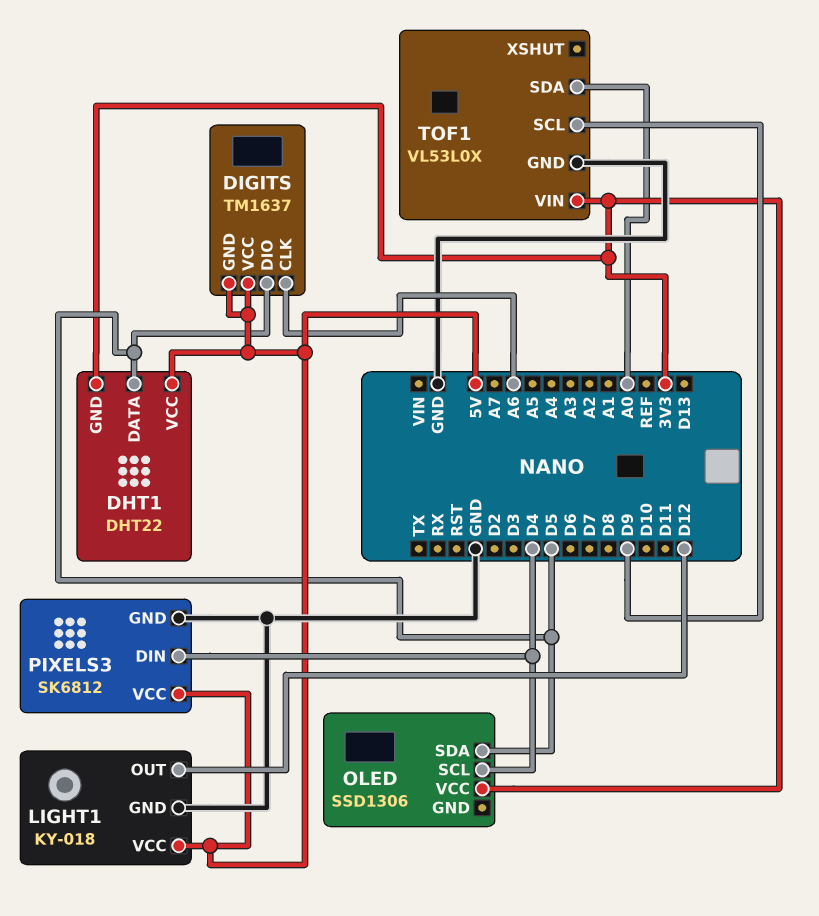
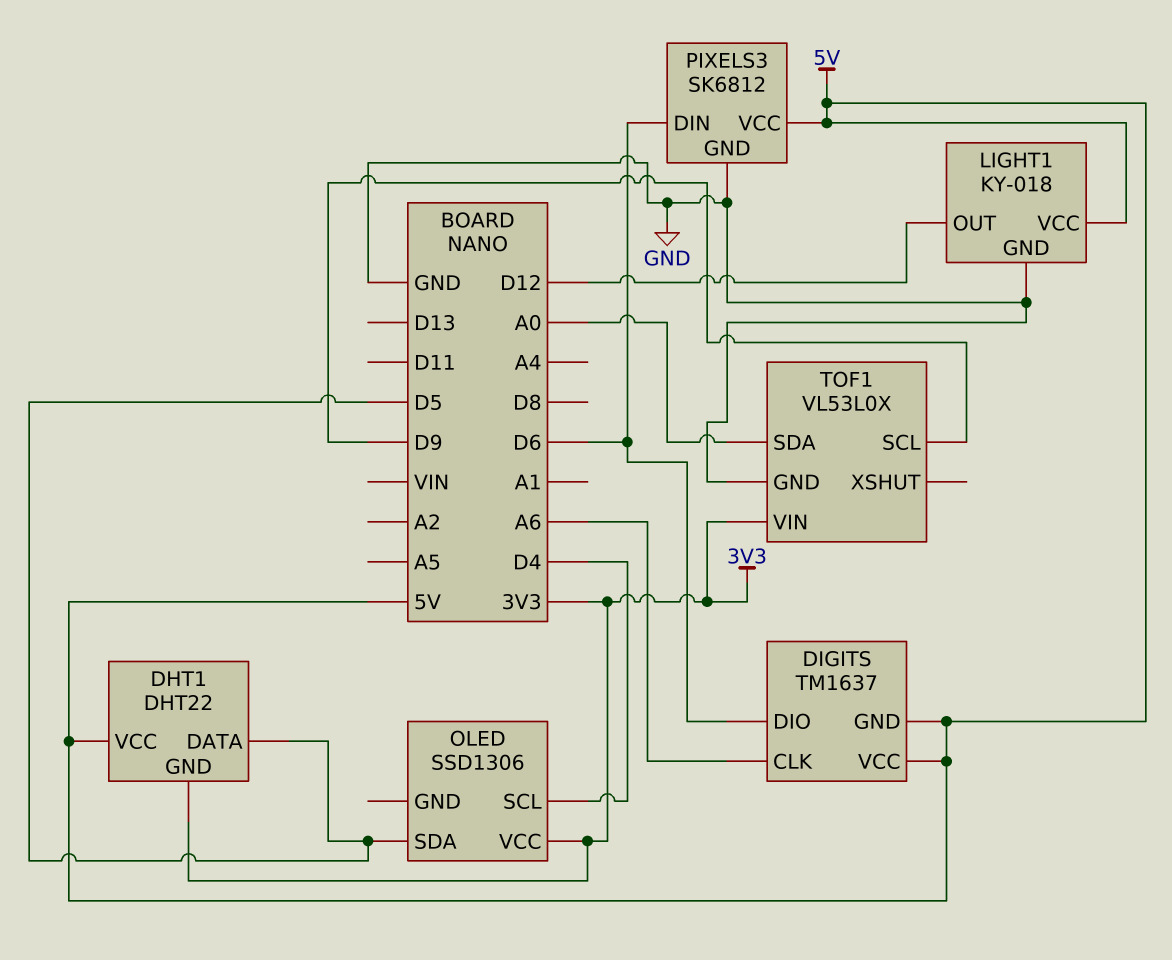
DIGITS pin DIO: D5 -> D6
PIXELS3 pin DIN: D4 -> D6

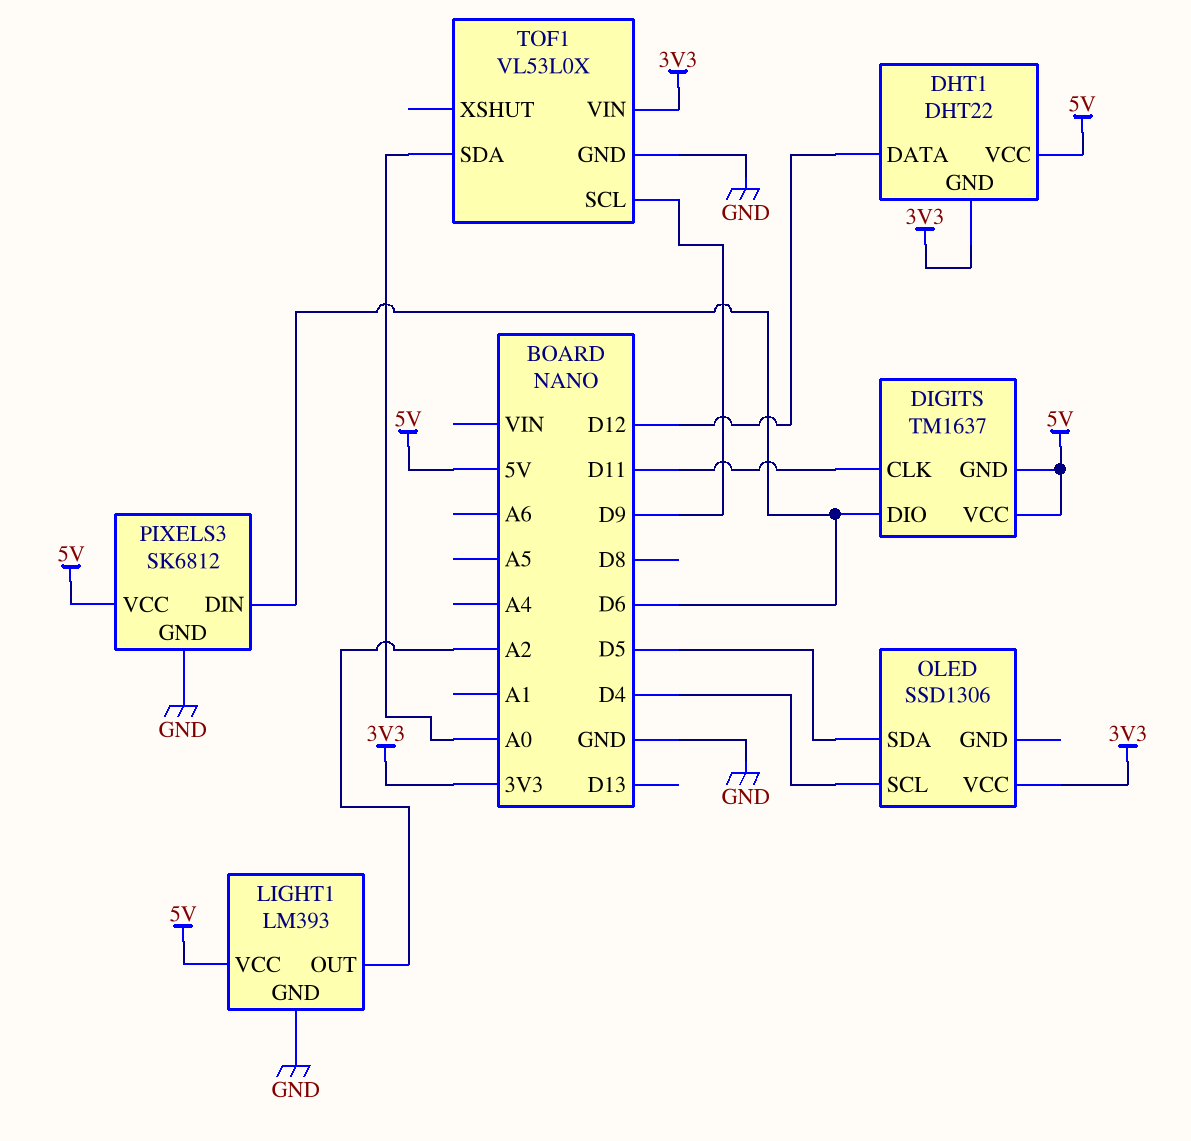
DHT1 pin DATA: D5 -> D12
DIGITS pin CLK: A6 -> D11
LIGHT1: KY-018 -> LM393
LIGHT1 pin OUT: D12 -> A2

